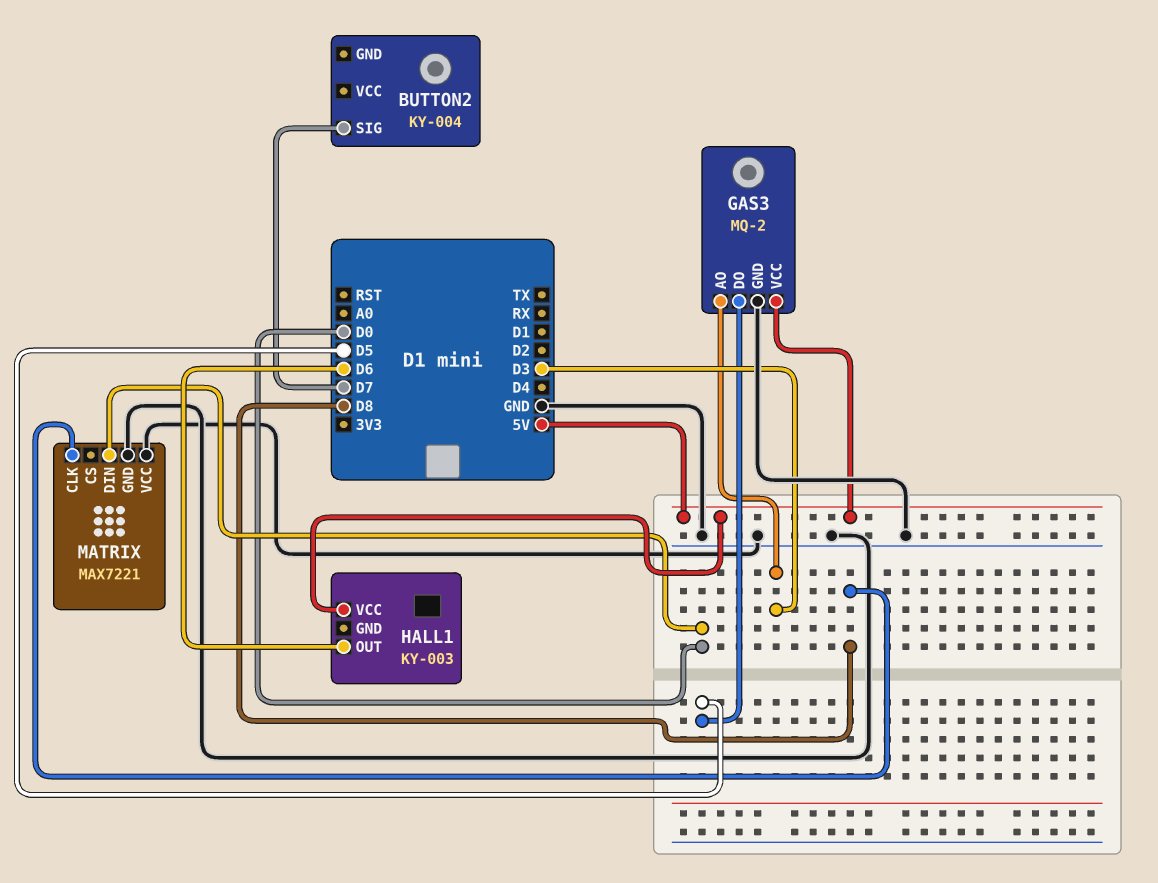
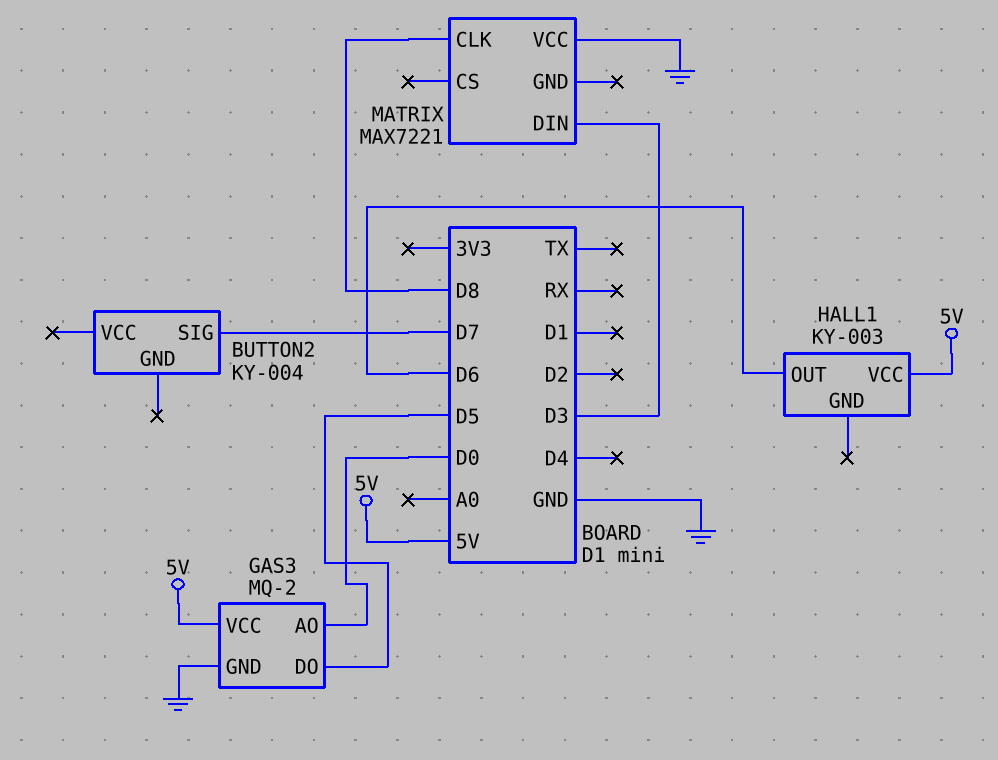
GAS3 pin AO: D3 -> D0
MATRIX pin DIN: D0 -> D3
MATRIX pin GND: GND -> none

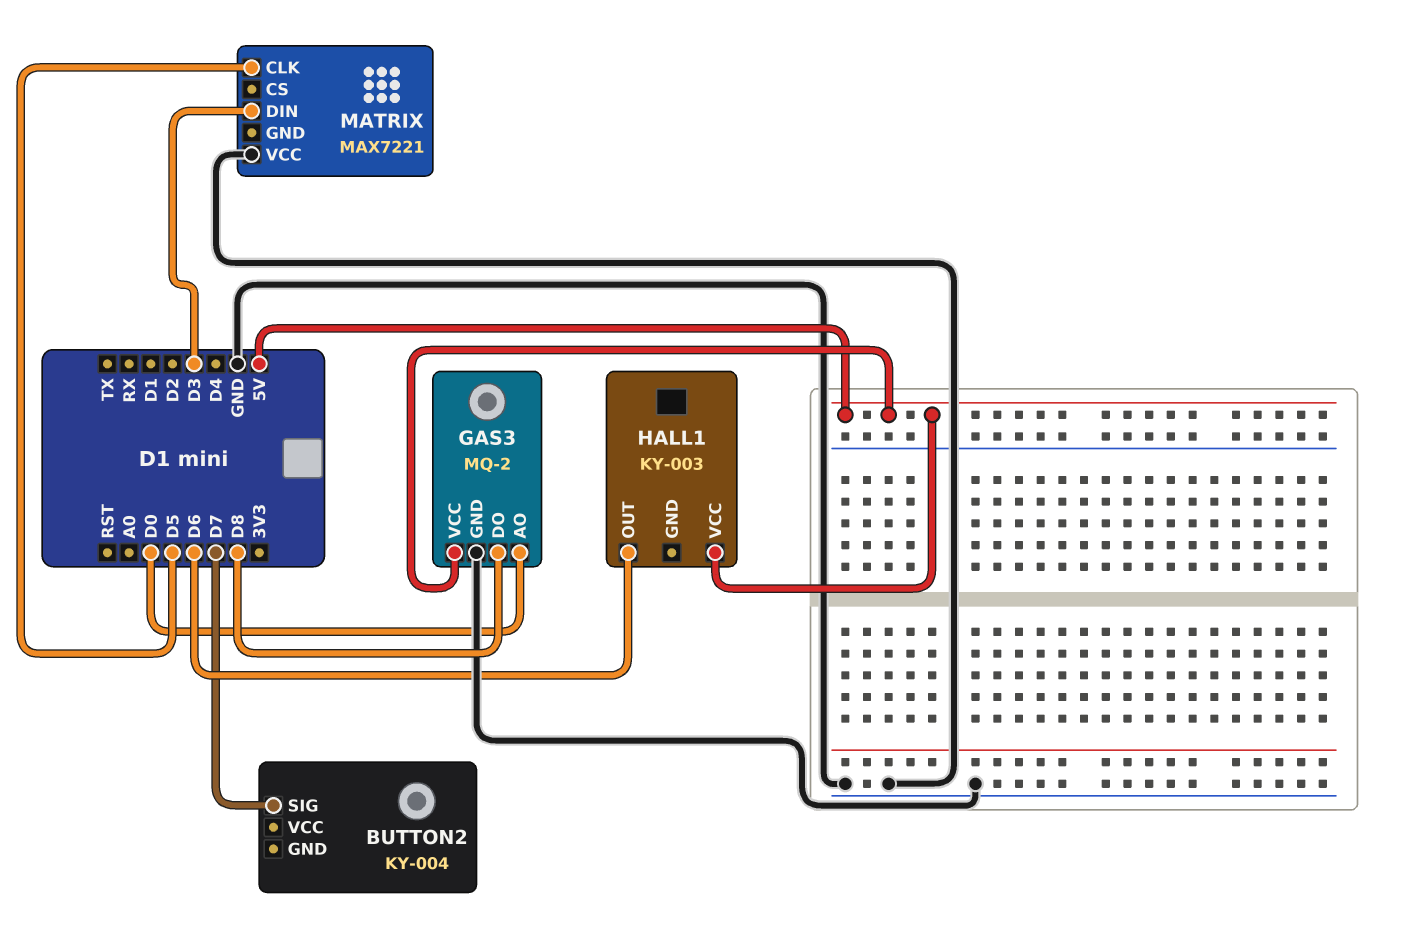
GAS3 pin DO: D5 -> D8
MATRIX pin CLK: D8 -> D5

